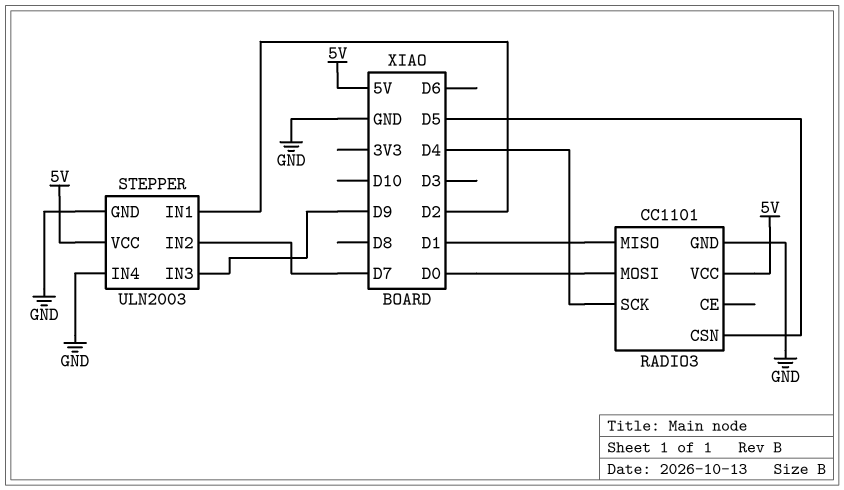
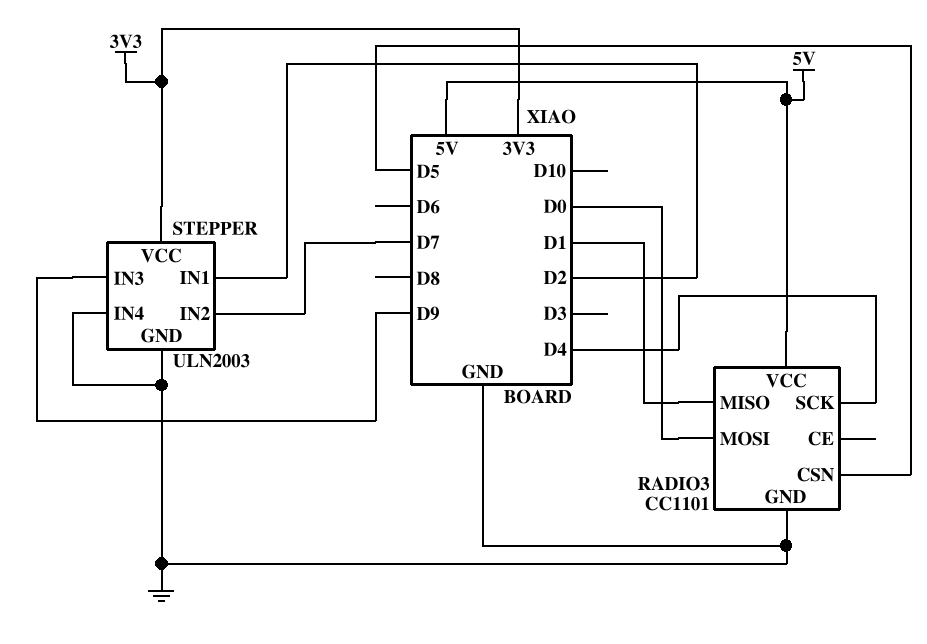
STEPPER pin VCC: 5V -> 3V3

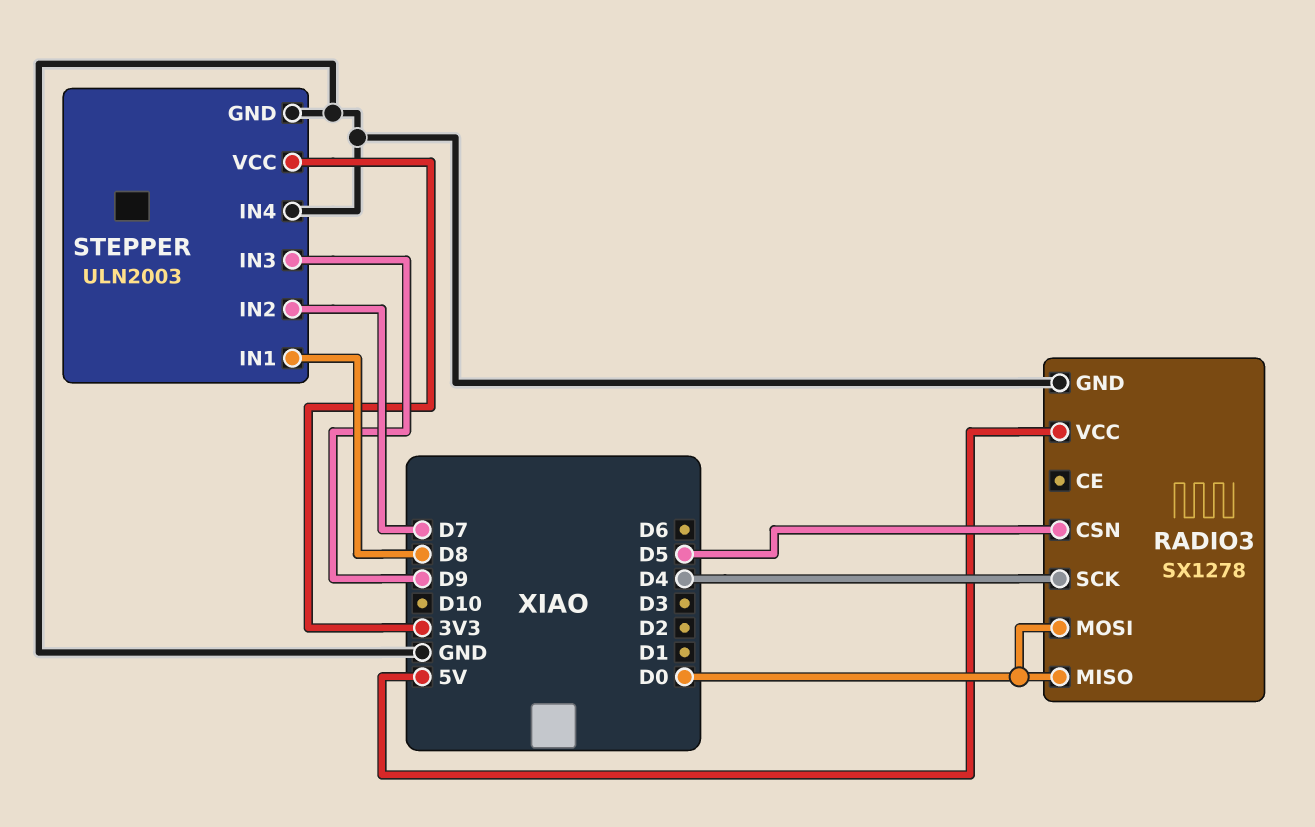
RADIO3: CC1101 -> SX1278
RADIO3 pin MISO: D1 -> D0
STEPPER pin IN1: D2 -> D8

